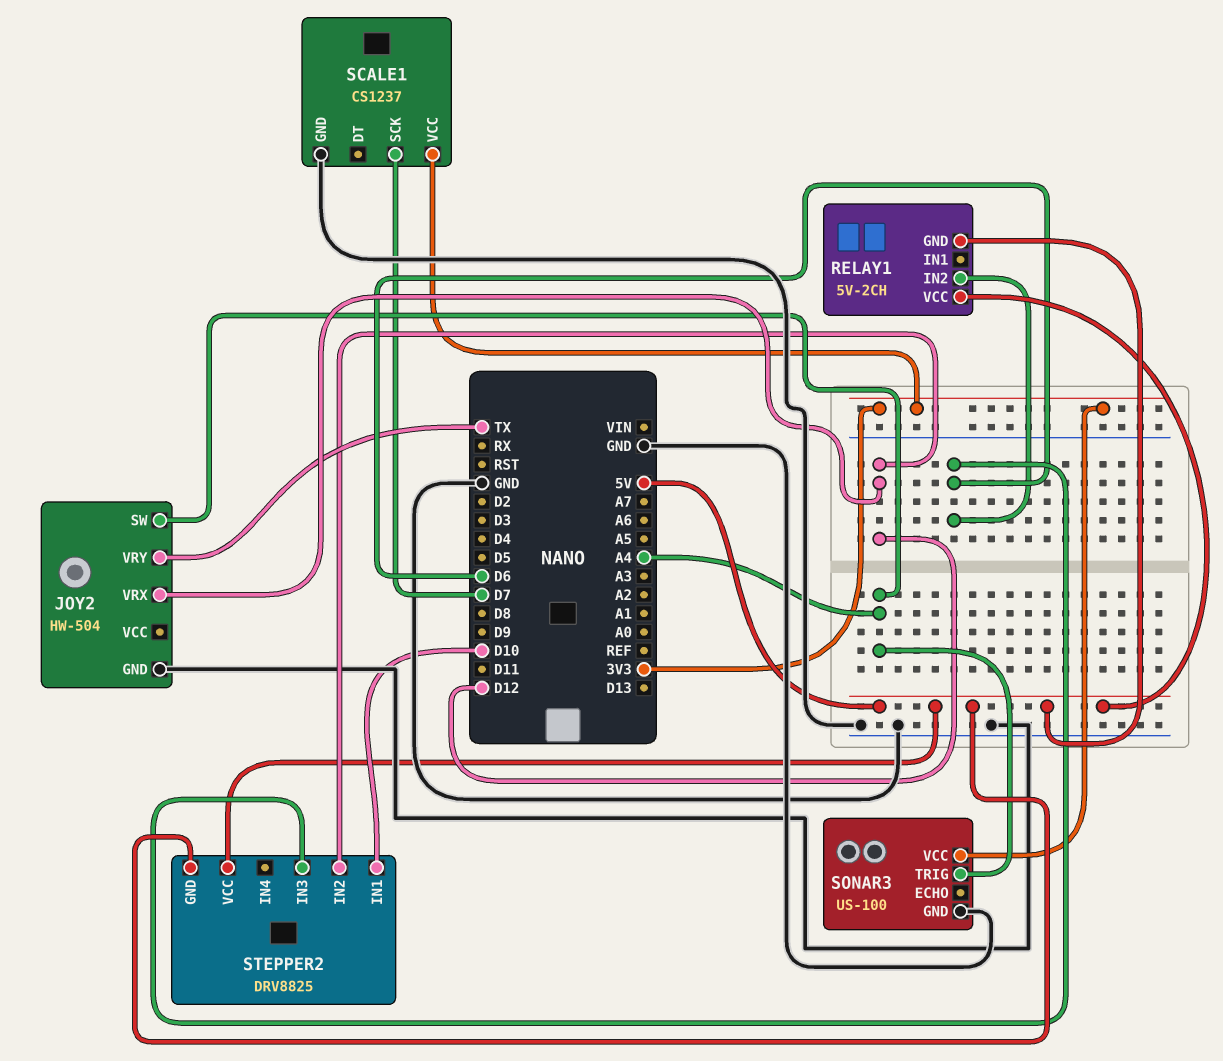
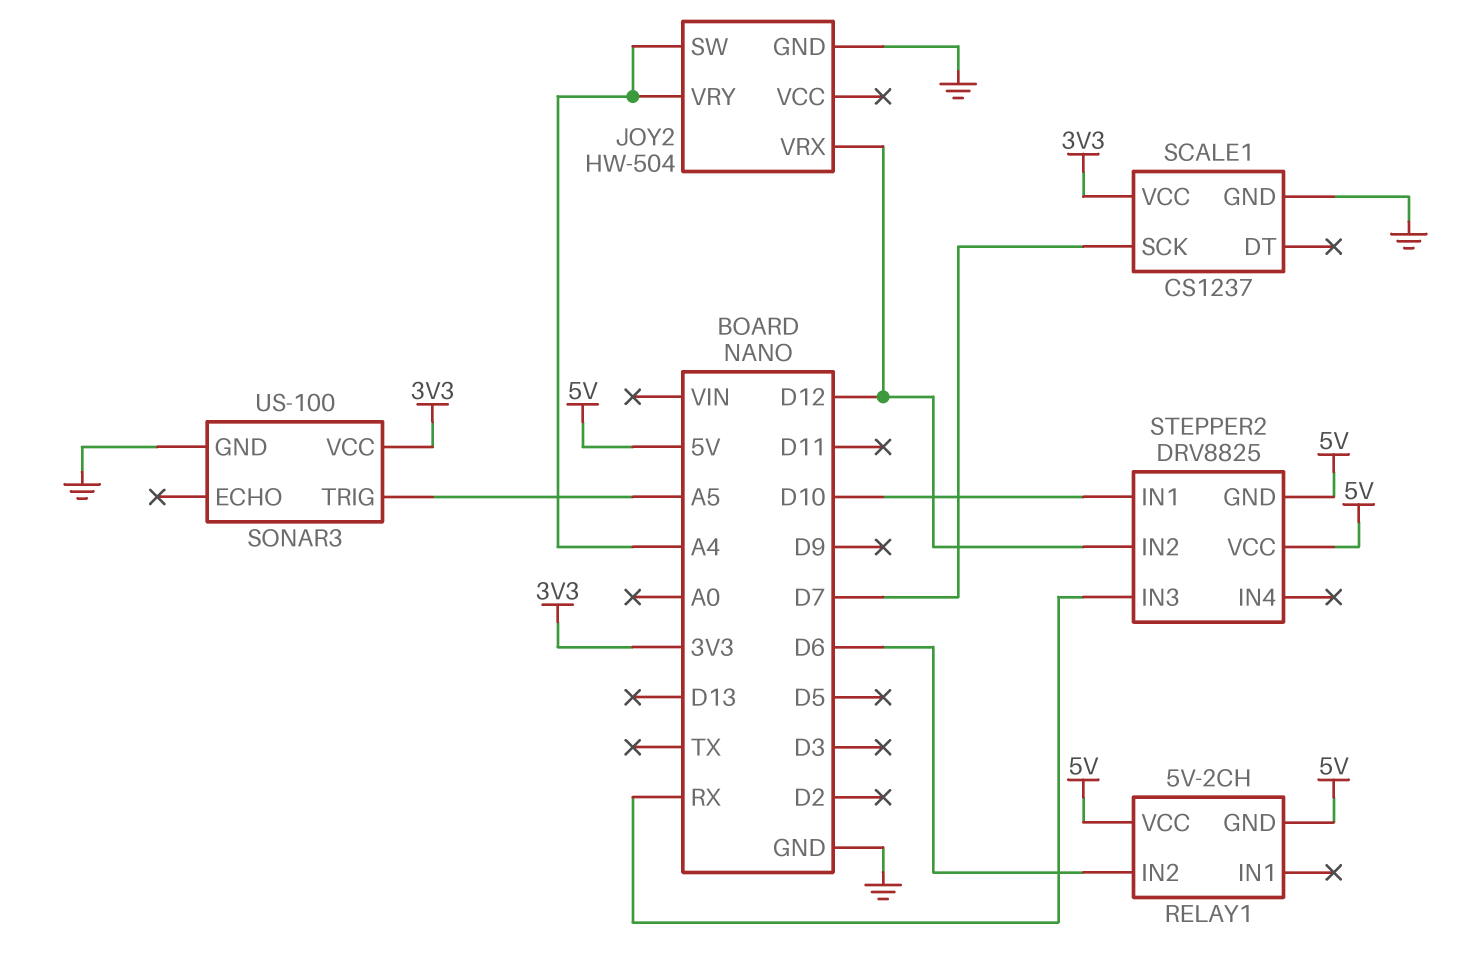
JOY2 pin VRY: TX -> A4
SONAR3 pin TRIG: A4 -> A5
STEPPER2 pin IN3: D6 -> RX

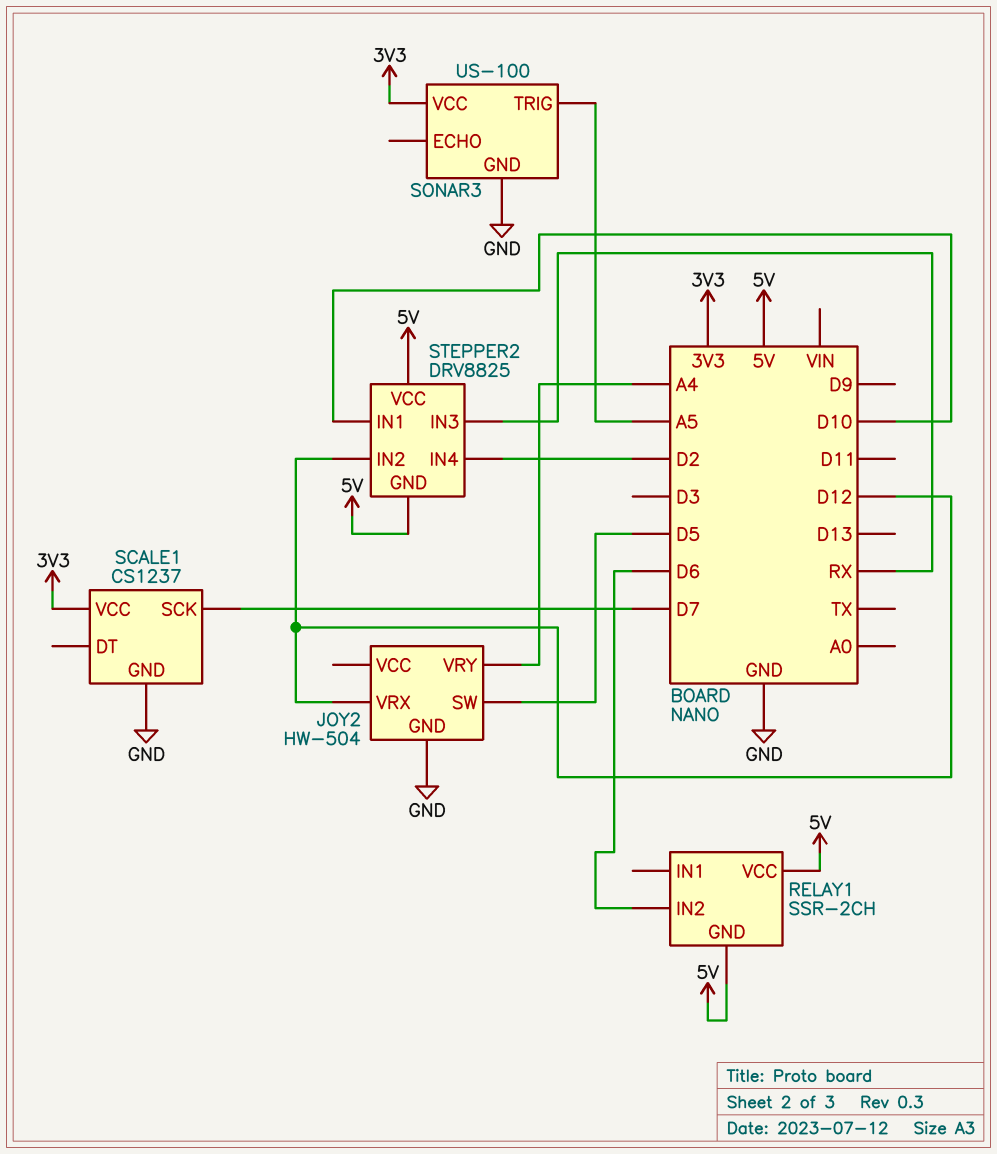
JOY2 pin SW: A4 -> D5
RELAY1: 5V-2CH -> SSR-2CH
STEPPER2 pin IN4: none -> D2

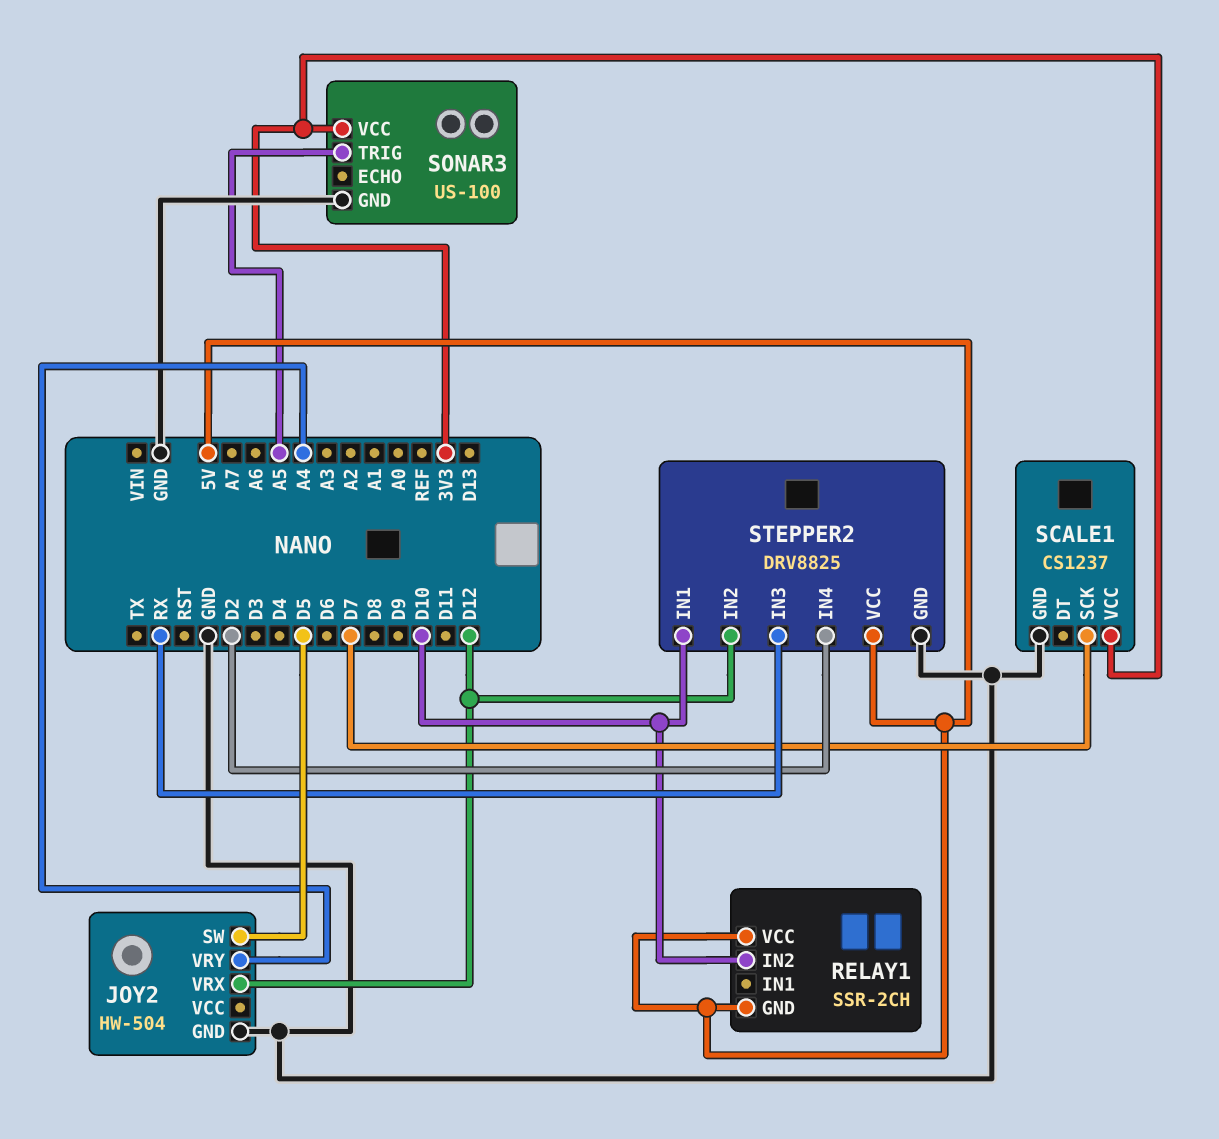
RELAY1 pin IN2: D6 -> D10
STEPPER2 pin GND: 5V -> GND

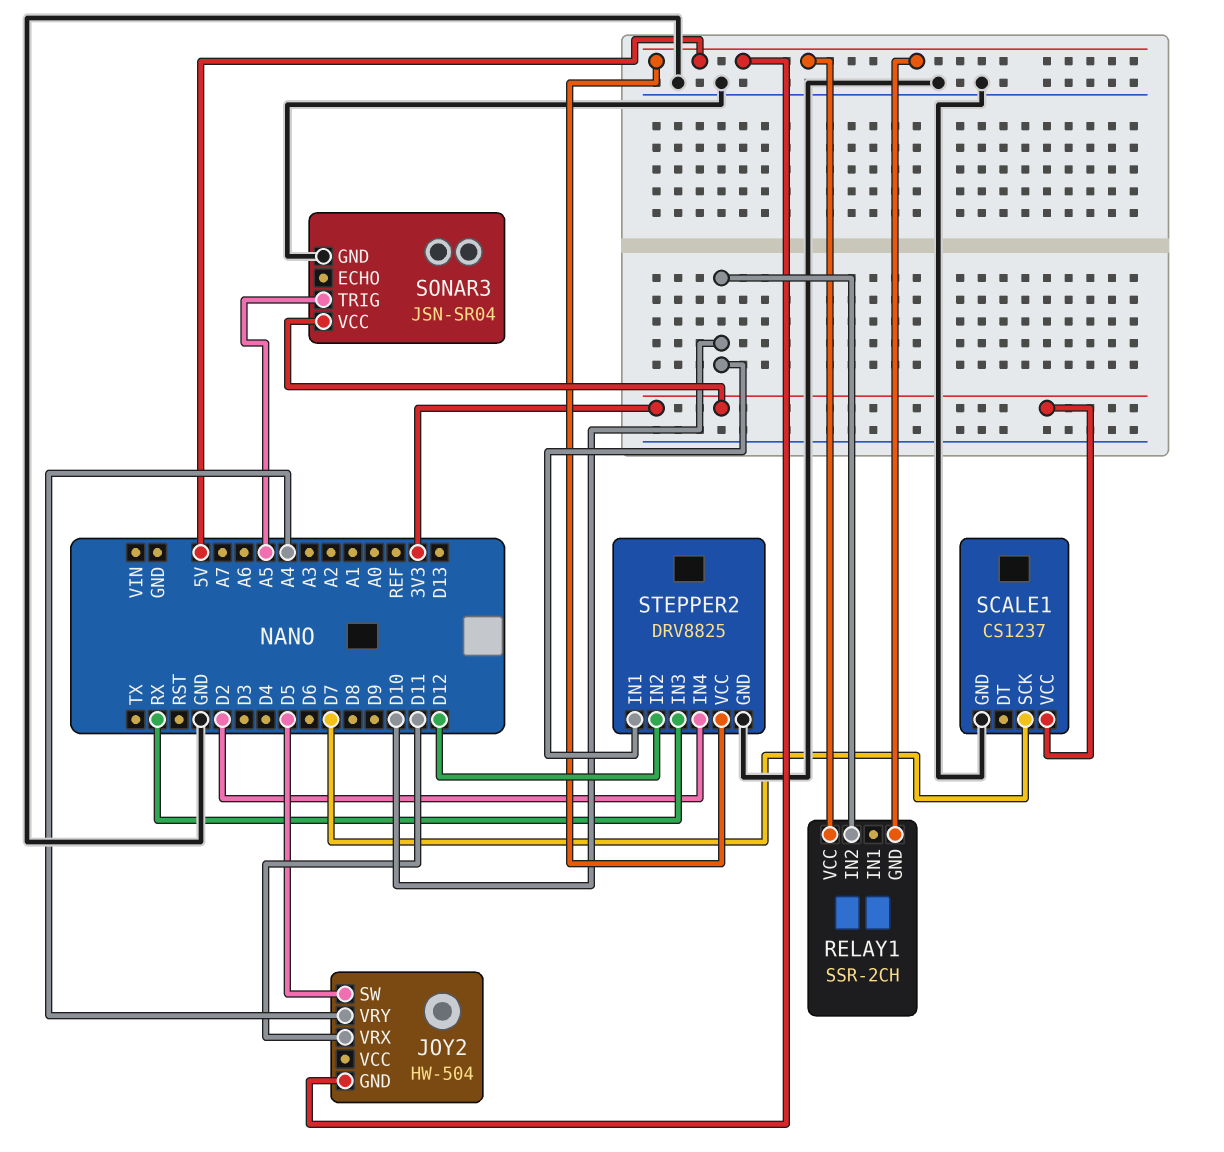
JOY2 pin GND: GND -> 5V
JOY2 pin VRX: D12 -> D11
SONAR3: US-100 -> JSN-SR04

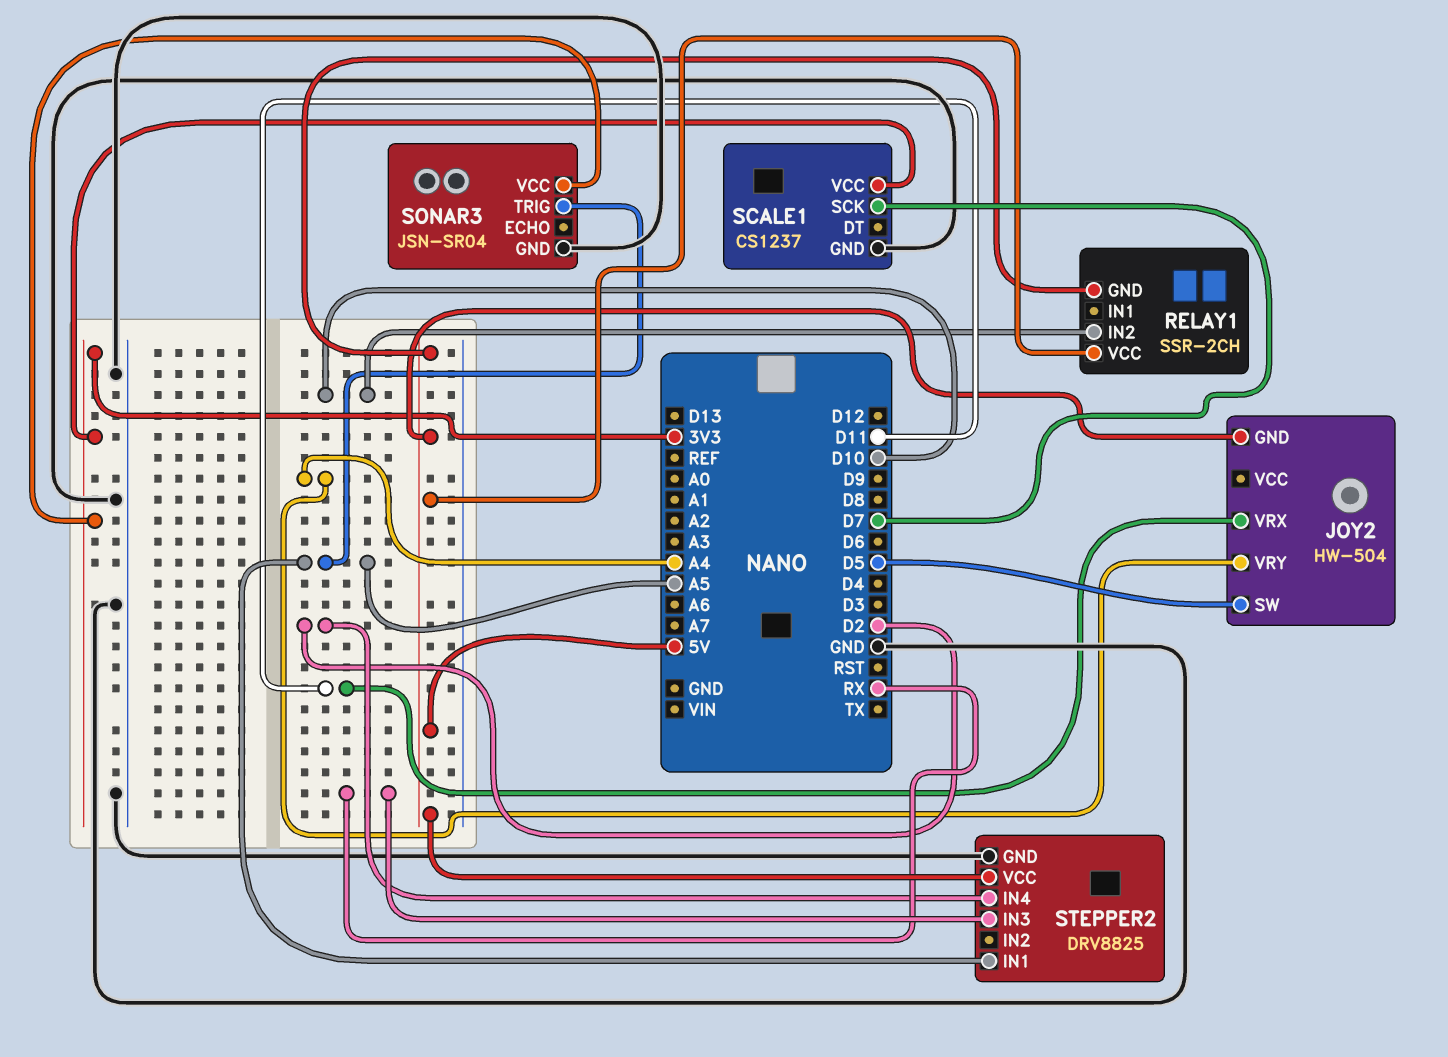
STEPPER2 pin IN1: D10 -> A5
STEPPER2 pin IN2: D12 -> none

